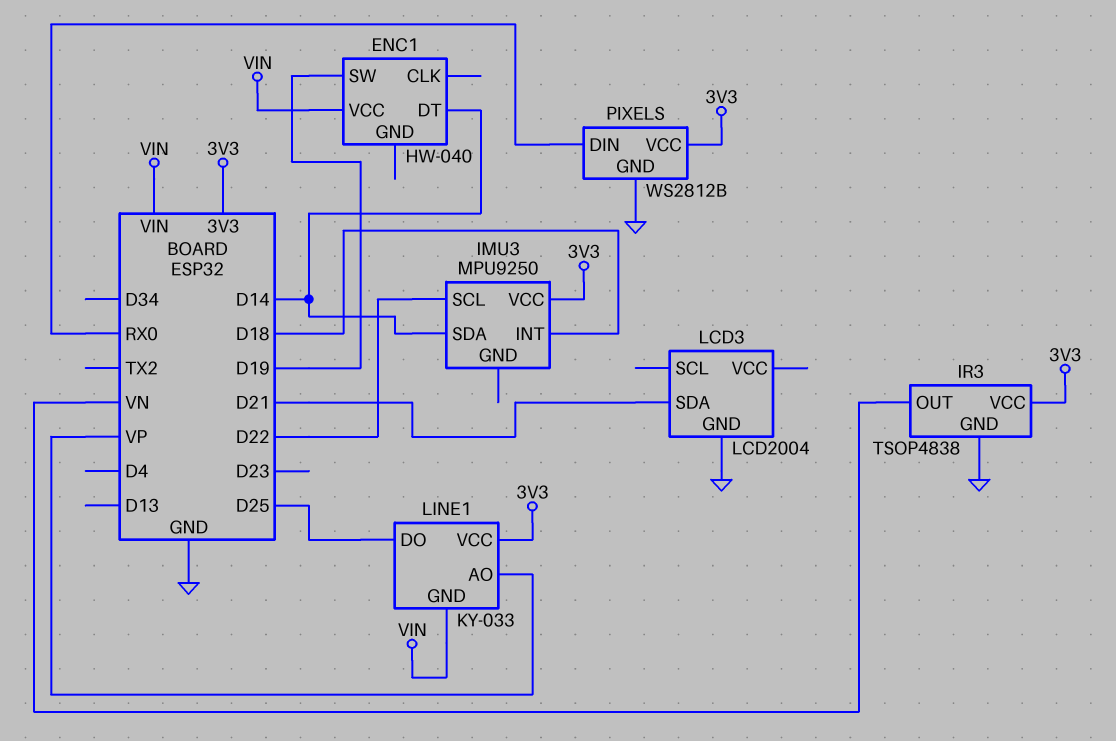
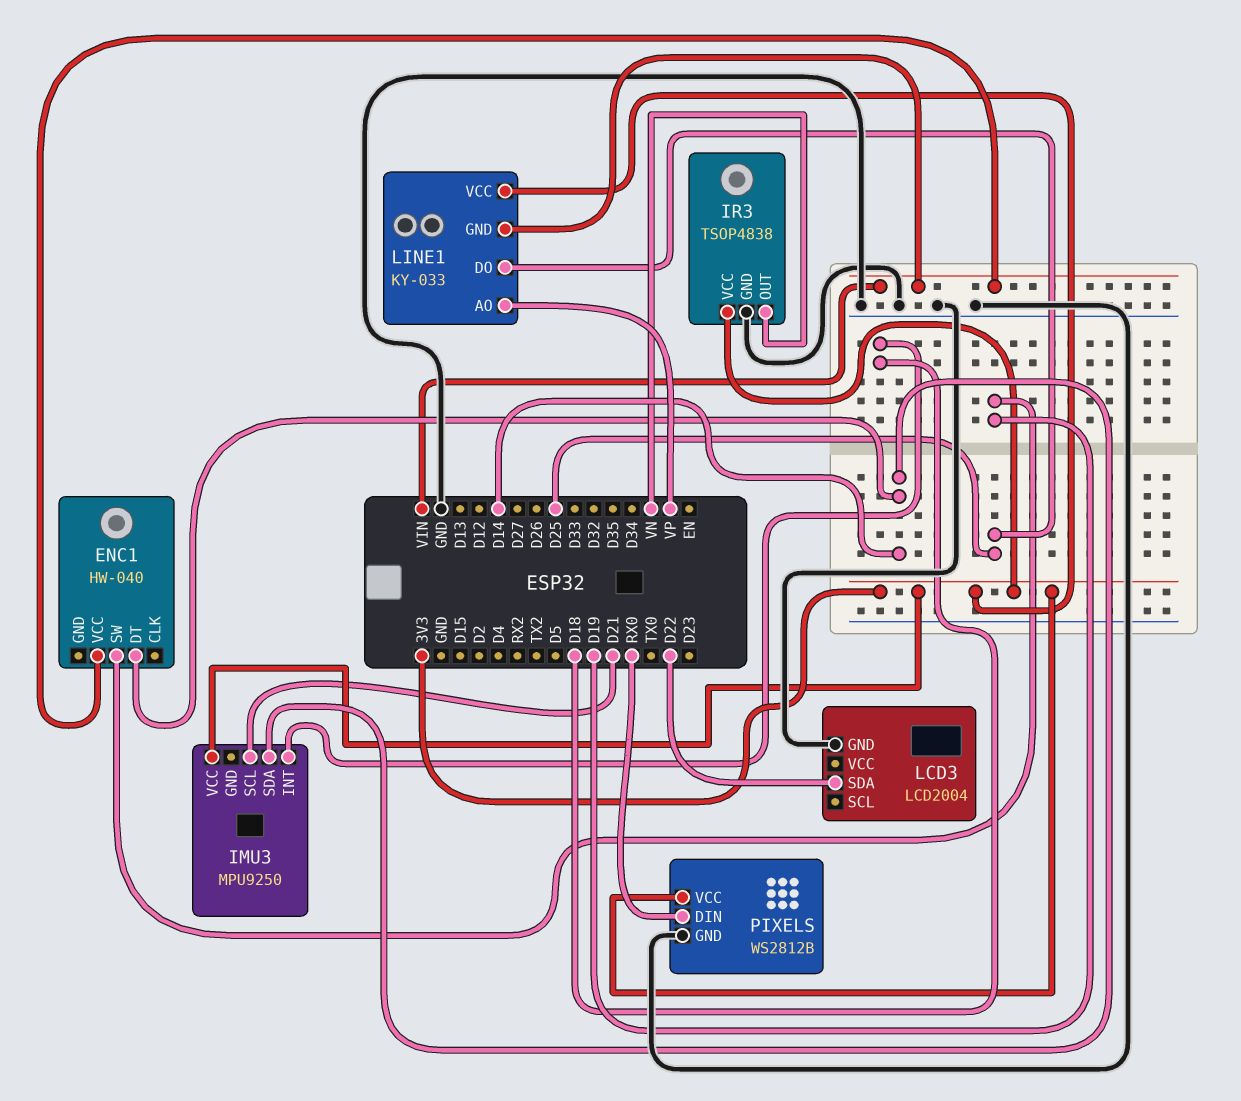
IMU3 pin SCL: D22 -> D21
LCD3 pin SDA: D21 -> D22

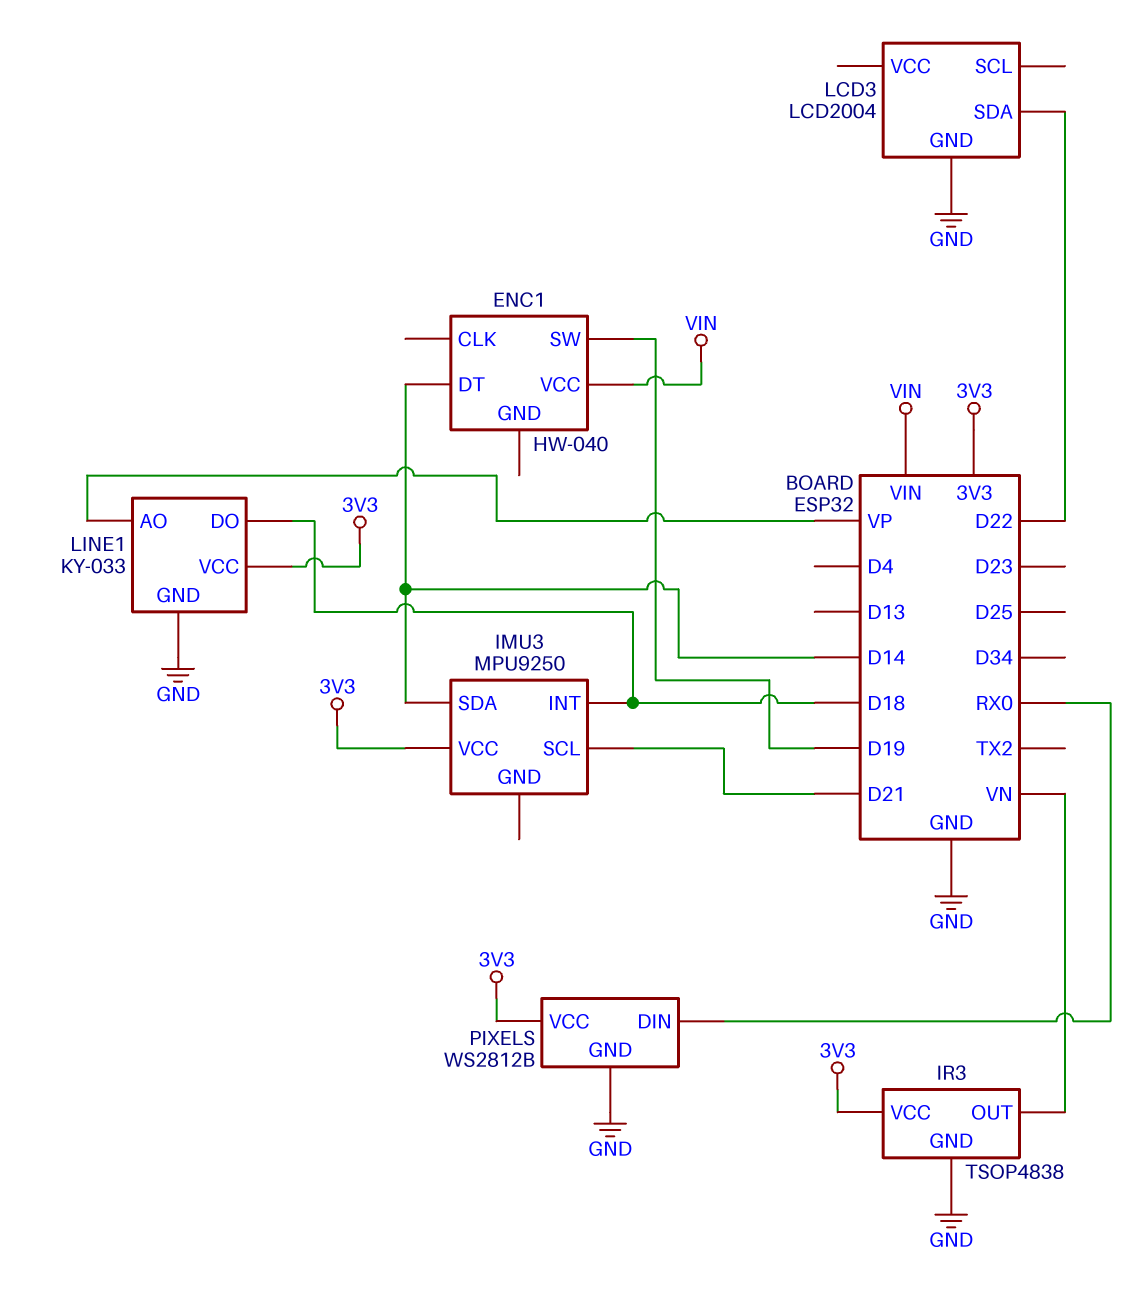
LINE1 pin DO: D25 -> D18
LINE1 pin GND: VIN -> GND

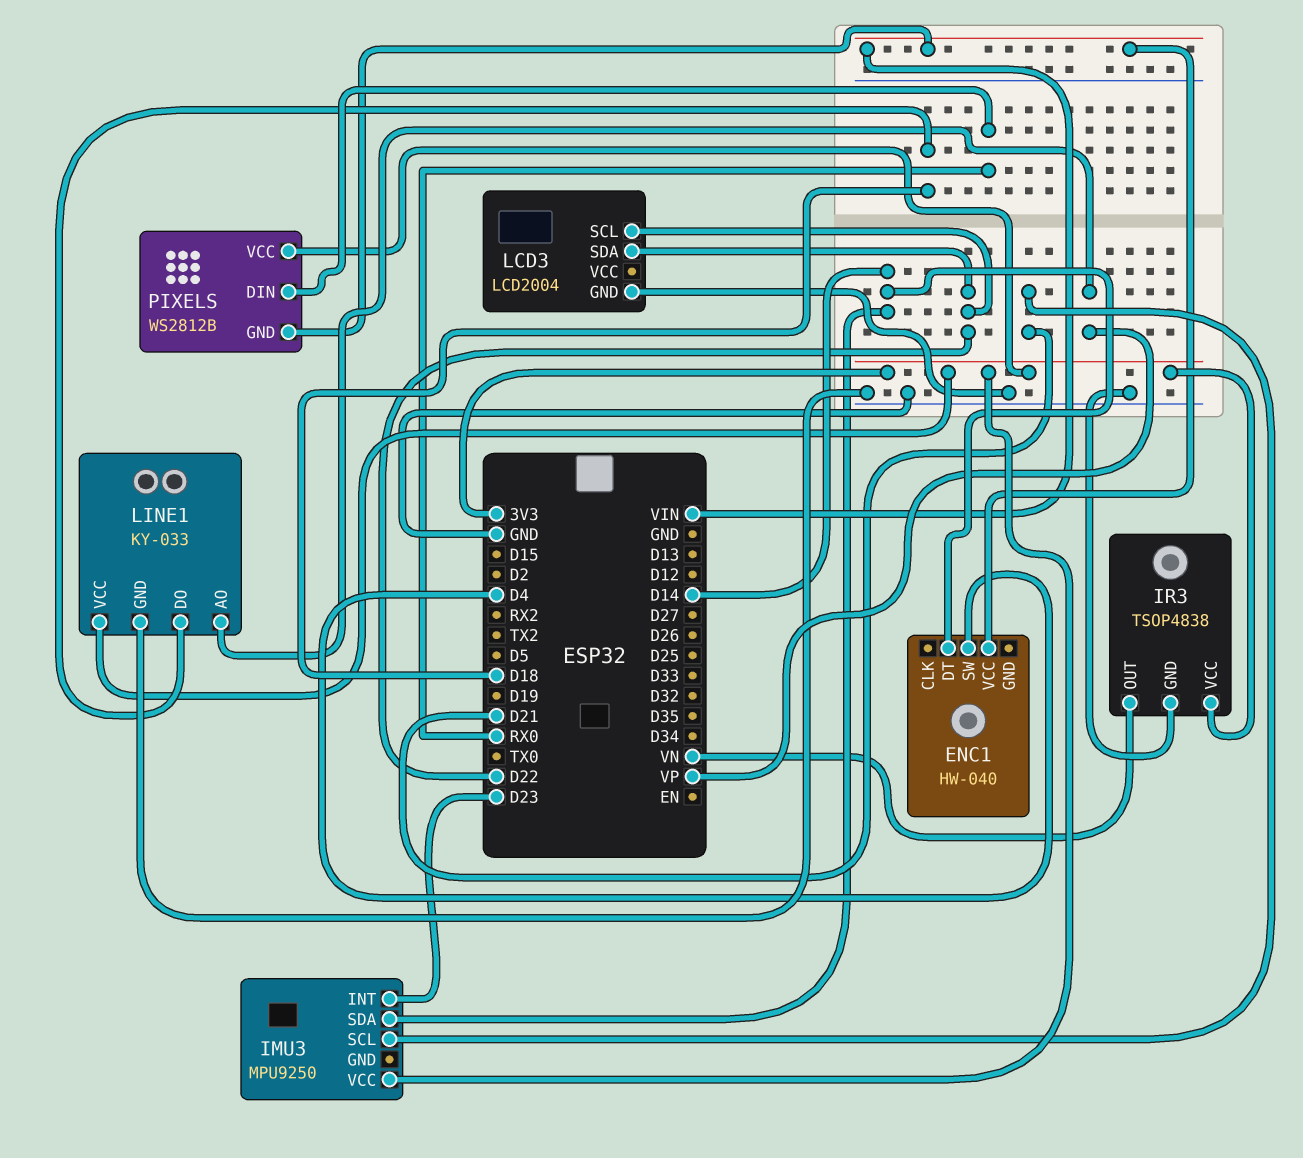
ENC1 pin SW: D19 -> D4
IMU3 pin INT: D18 -> D23
LCD3 pin SCL: none -> D22
PIXELS pin GND: GND -> VIN

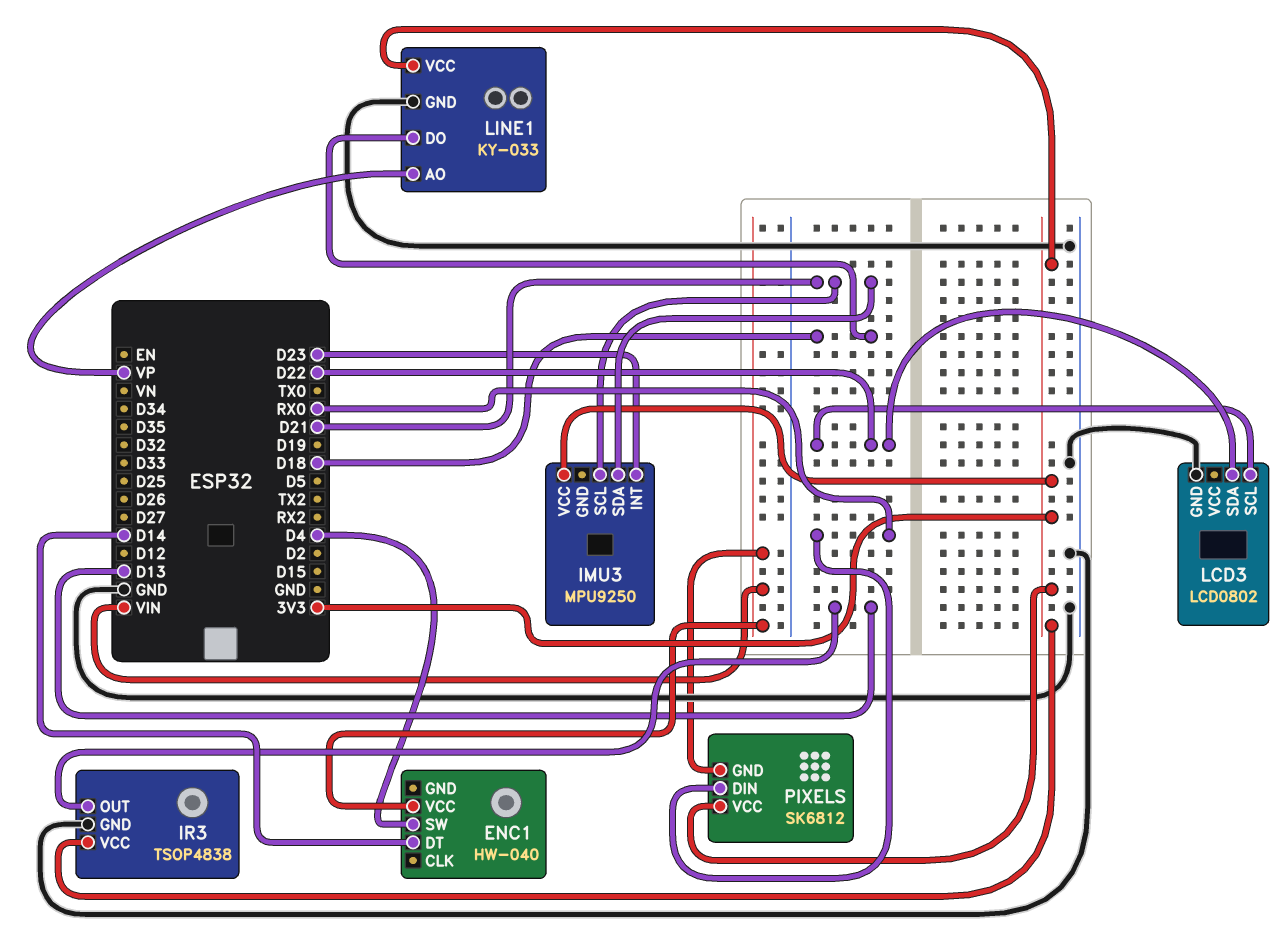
IMU3 pin SDA: D14 -> D21
IR3 pin OUT: VN -> D13
LCD3: LCD2004 -> LCD0802
PIXELS: WS2812B -> SK6812

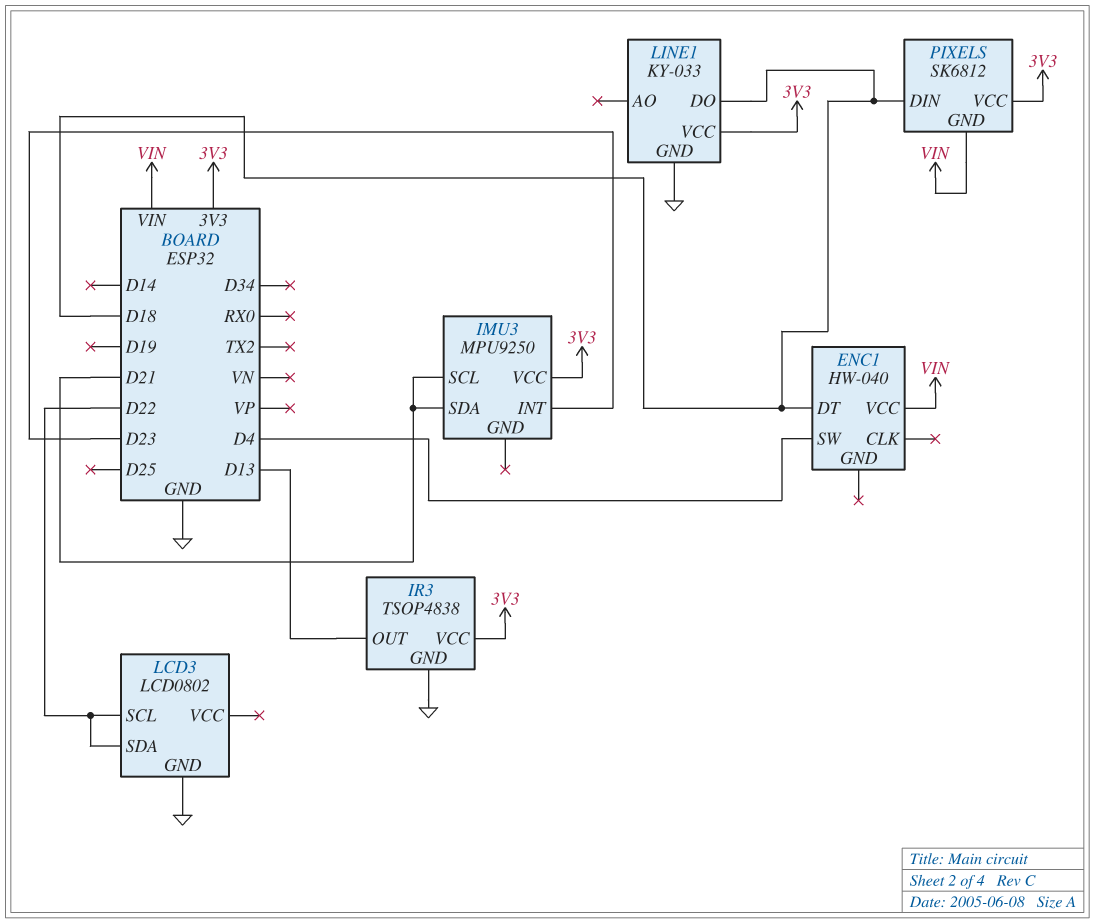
ENC1 pin DT: D14 -> D18
LINE1 pin AO: VP -> none
PIXELS pin DIN: RX0 -> D18

